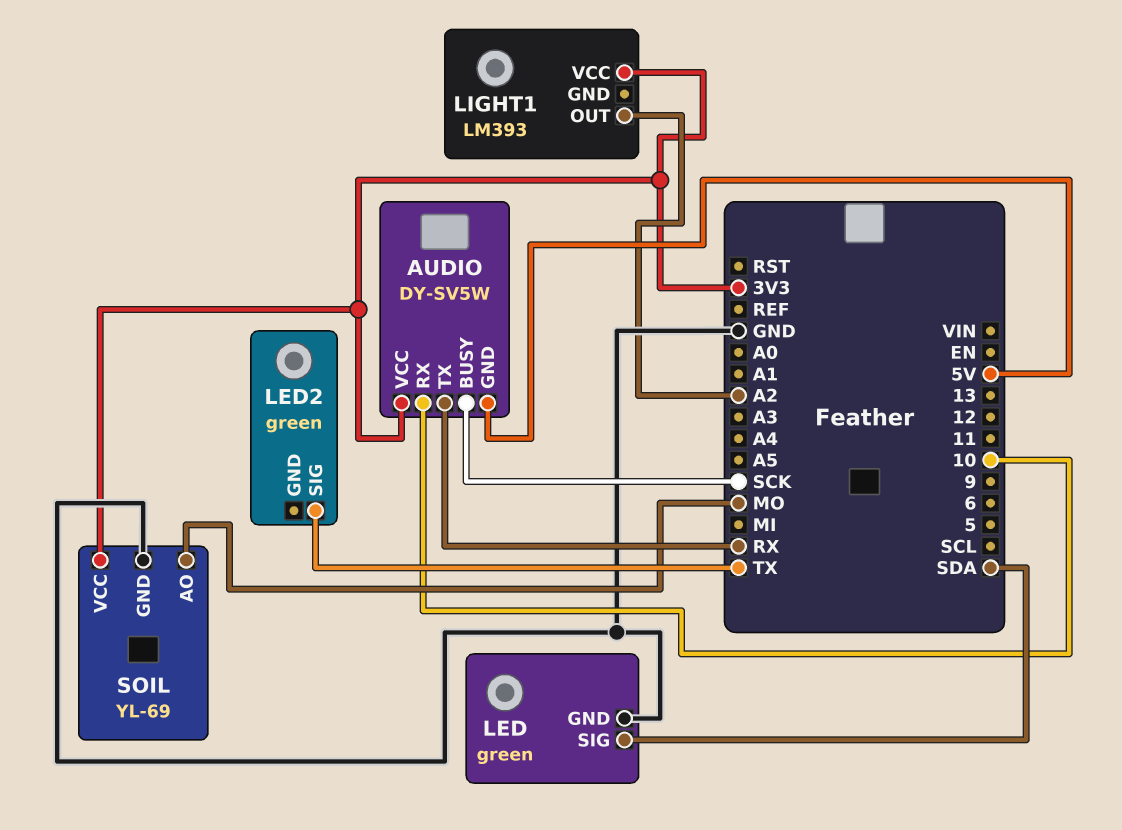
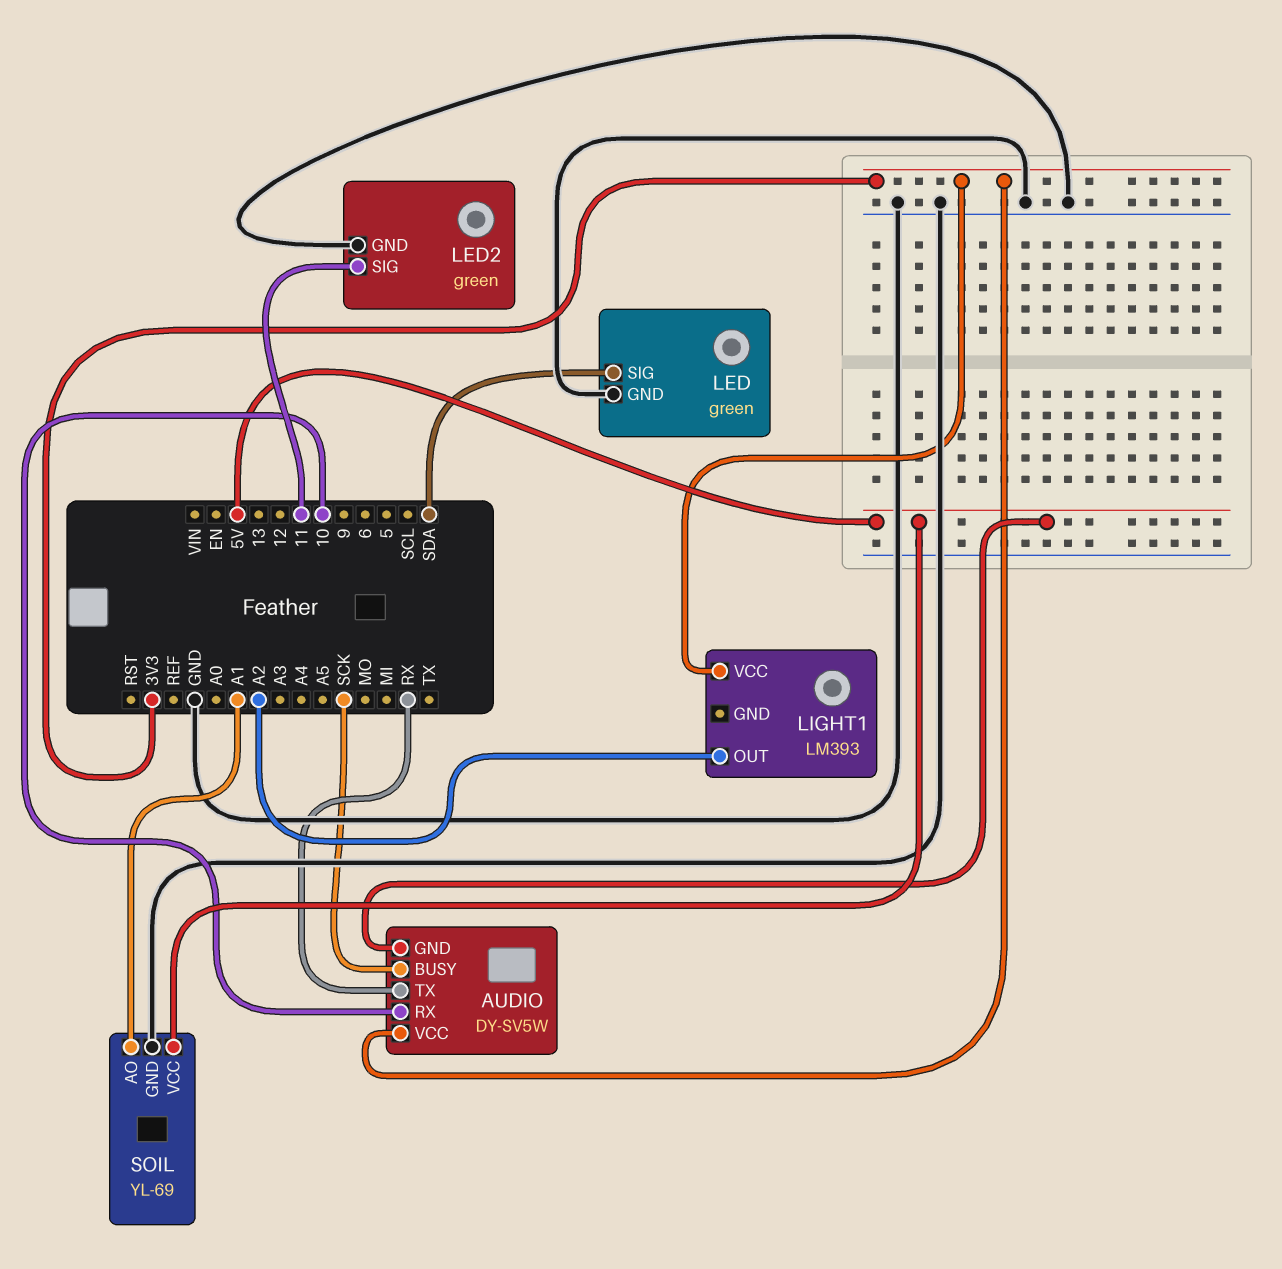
LED2 pin GND: none -> GND
LED2 pin SIG: TX -> 11
SOIL pin AO: MO -> A1
SOIL pin VCC: 3V3 -> 5V

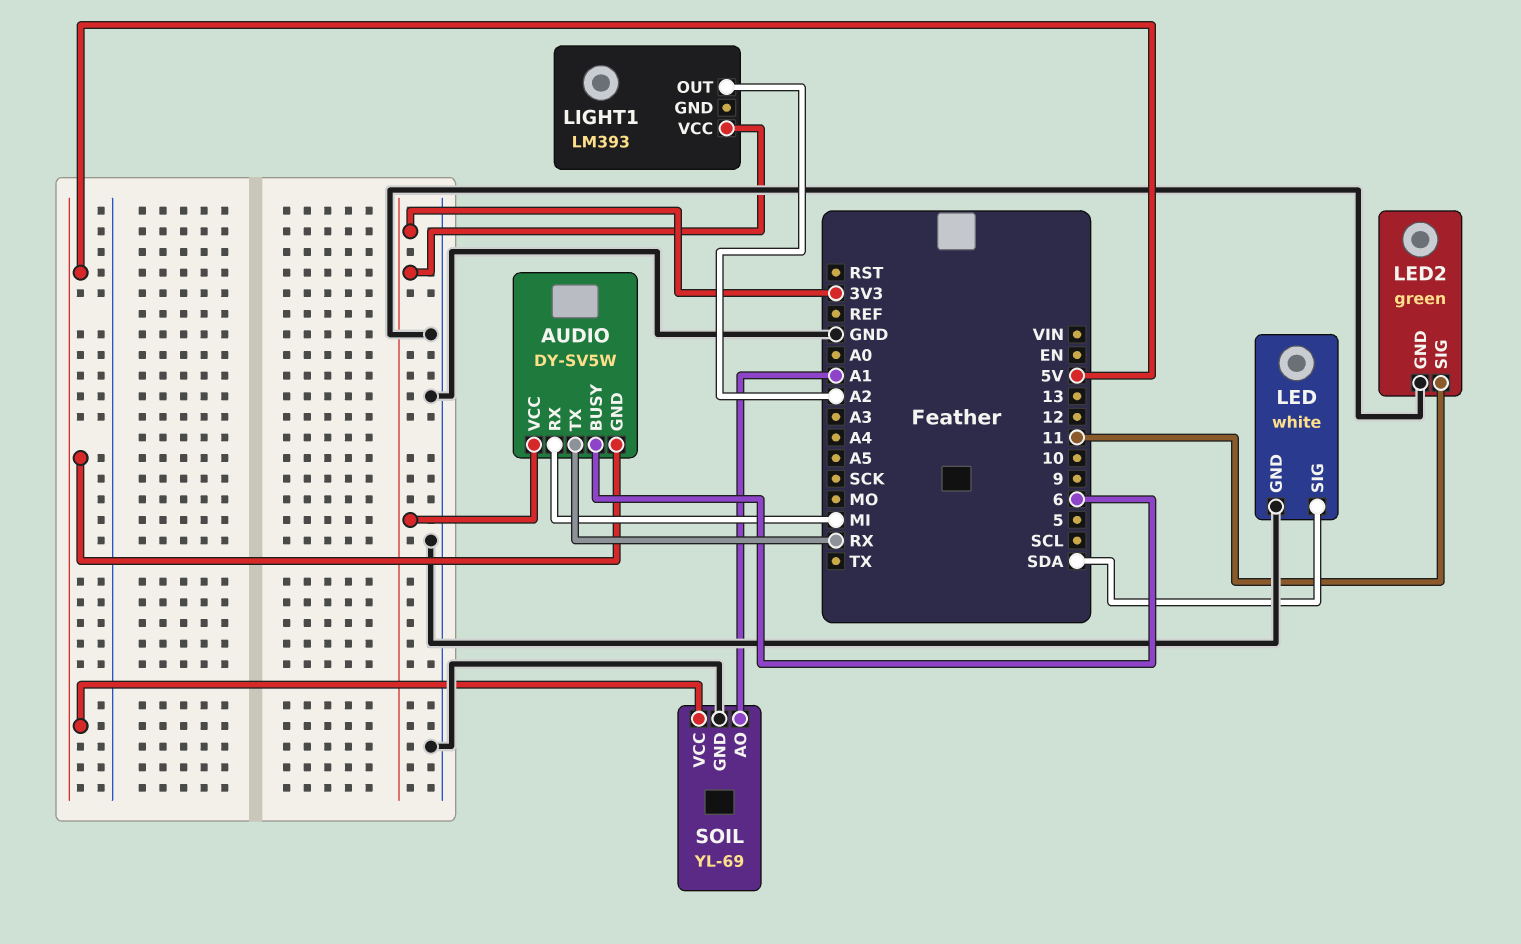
AUDIO pin BUSY: SCK -> 6
AUDIO pin RX: 10 -> MI
LED: green -> white

